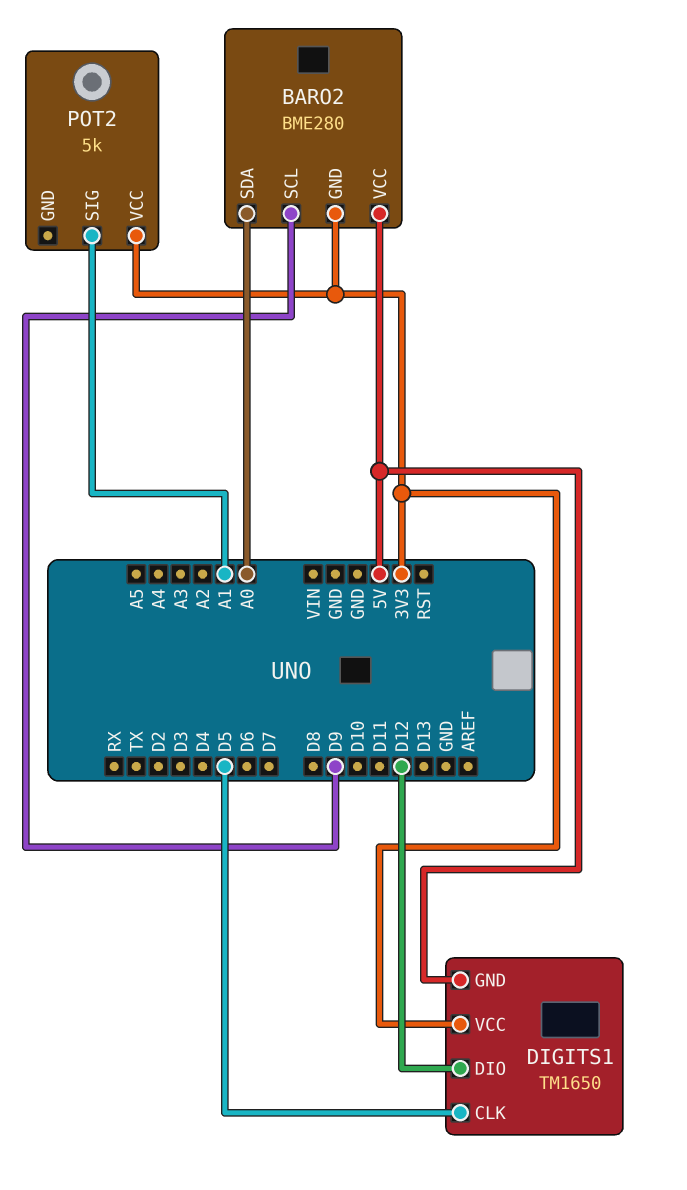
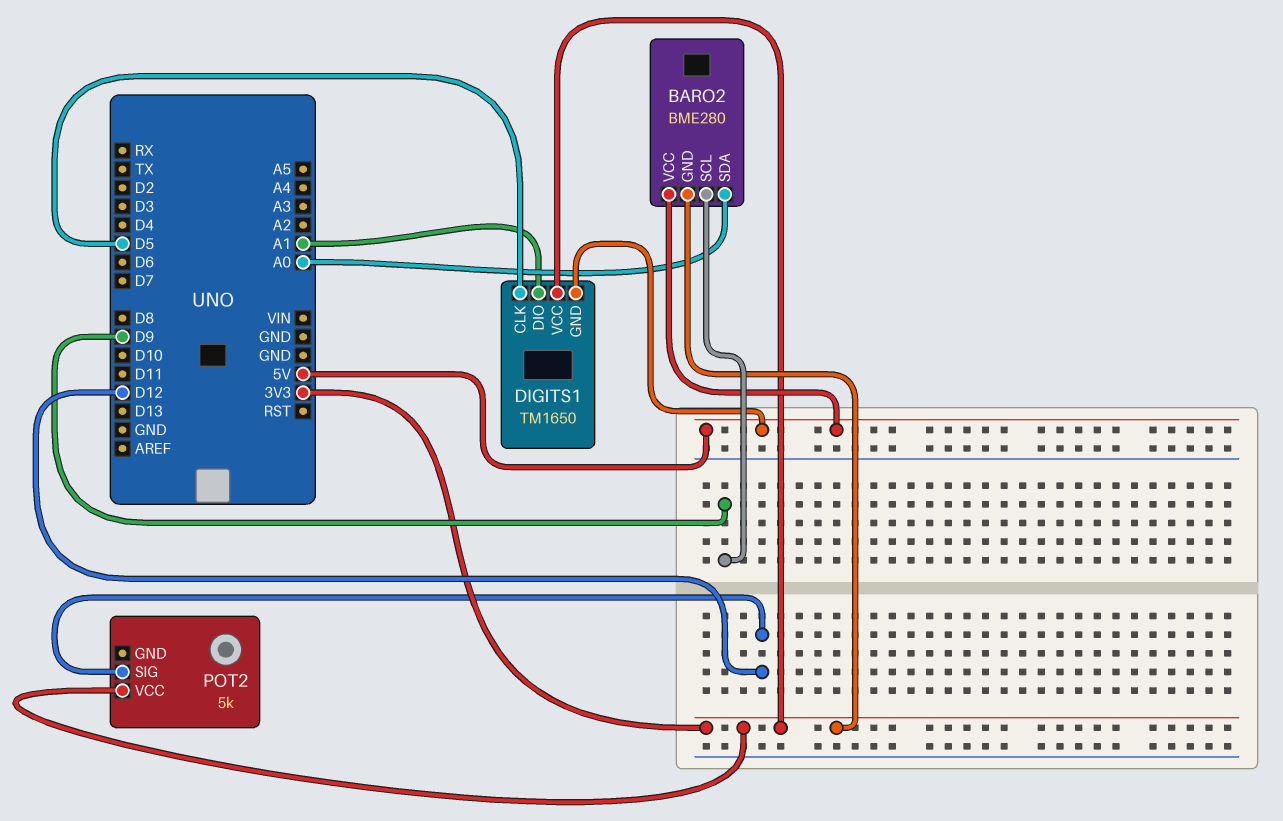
DIGITS1 pin DIO: D12 -> A1
POT2 pin SIG: A1 -> D12

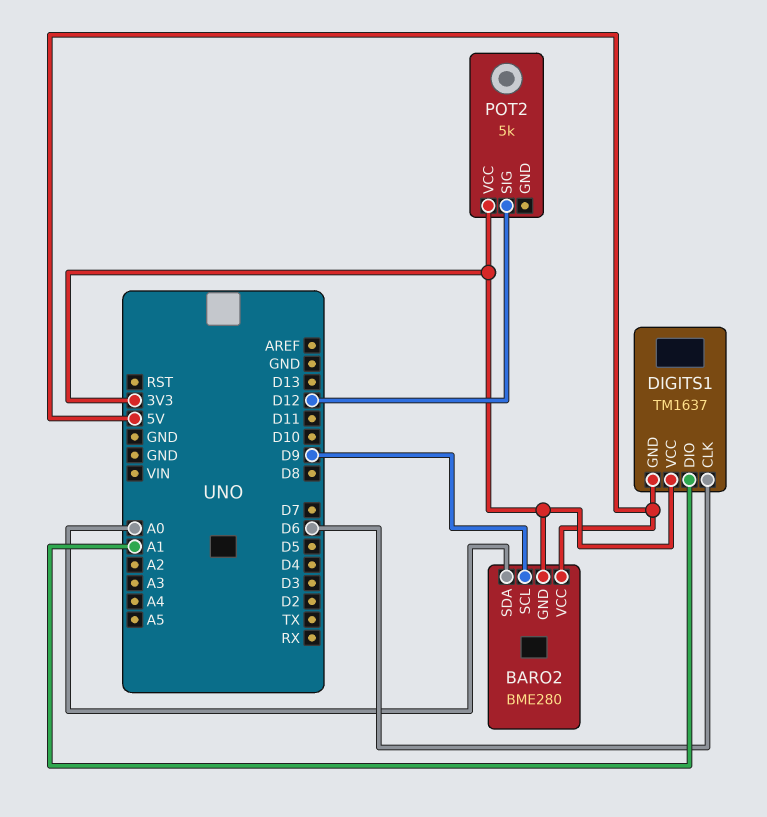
DIGITS1: TM1650 -> TM1637
DIGITS1 pin CLK: D5 -> D6

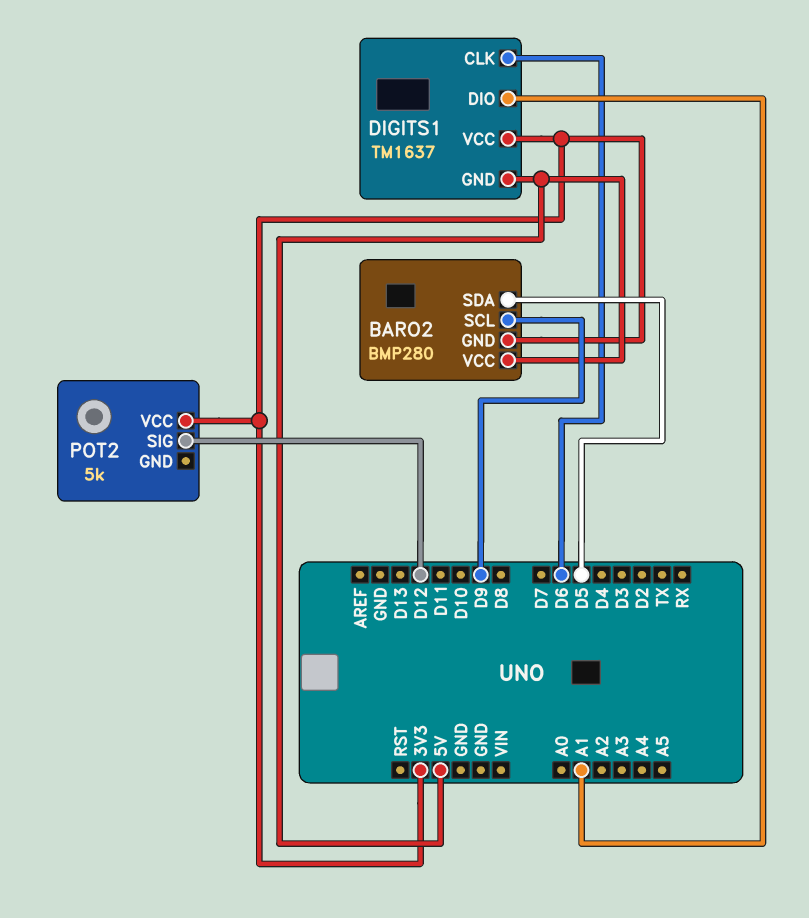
BARO2: BME280 -> BMP280
BARO2 pin SDA: A0 -> D5

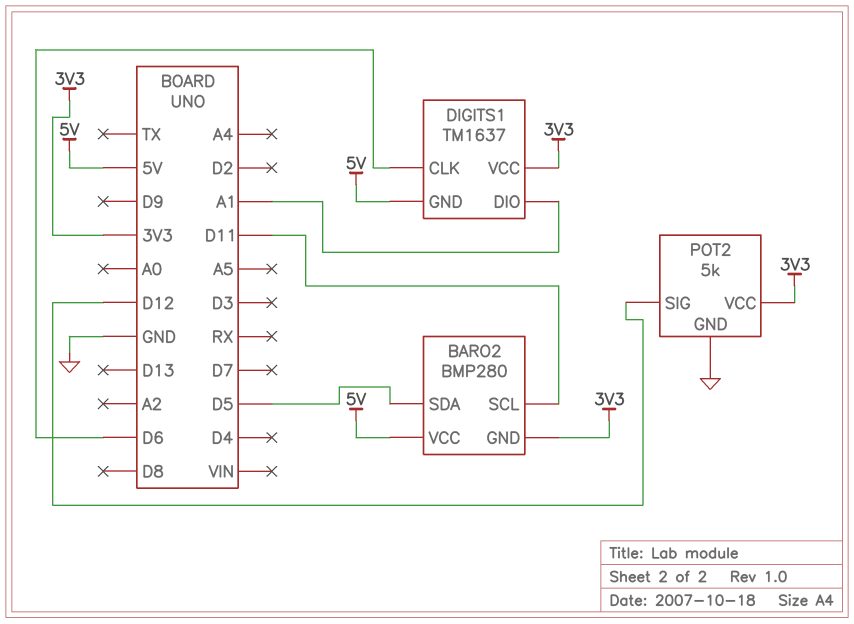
BARO2 pin SCL: D9 -> D11
POT2 pin GND: none -> GND

